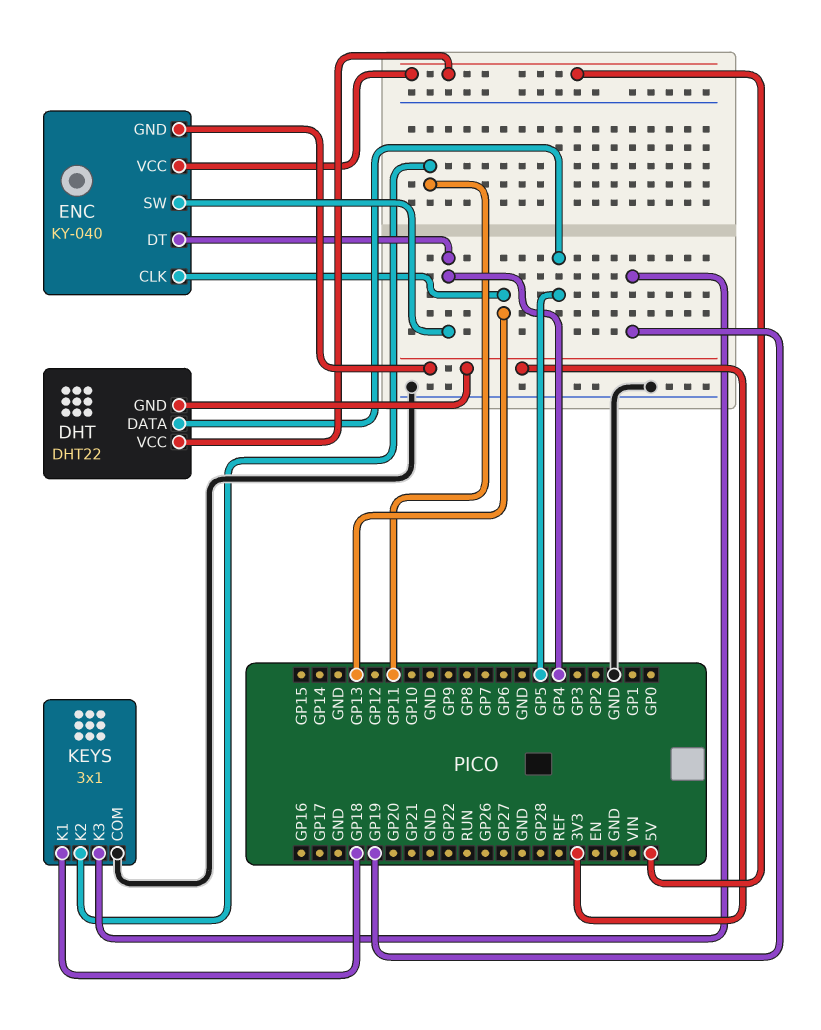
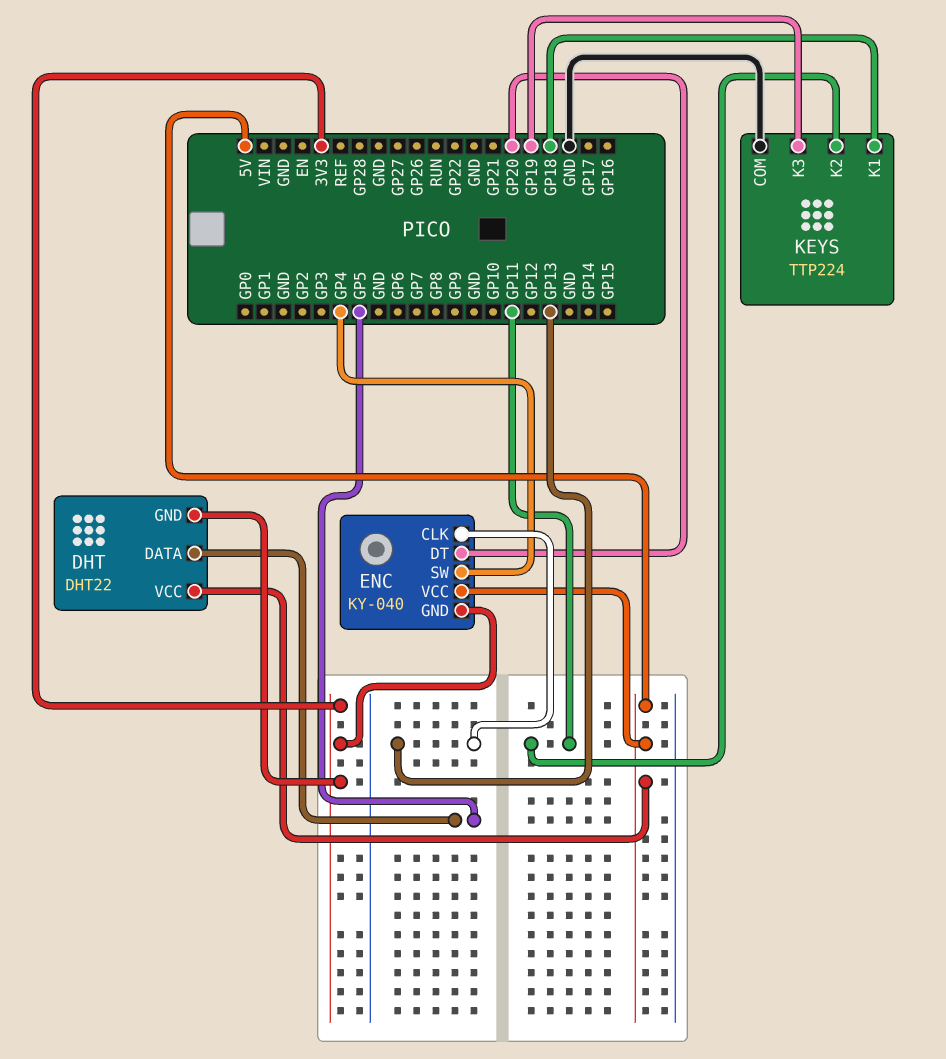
ENC pin DT: GP4 -> GP20
KEYS: 3x1 -> TTP224

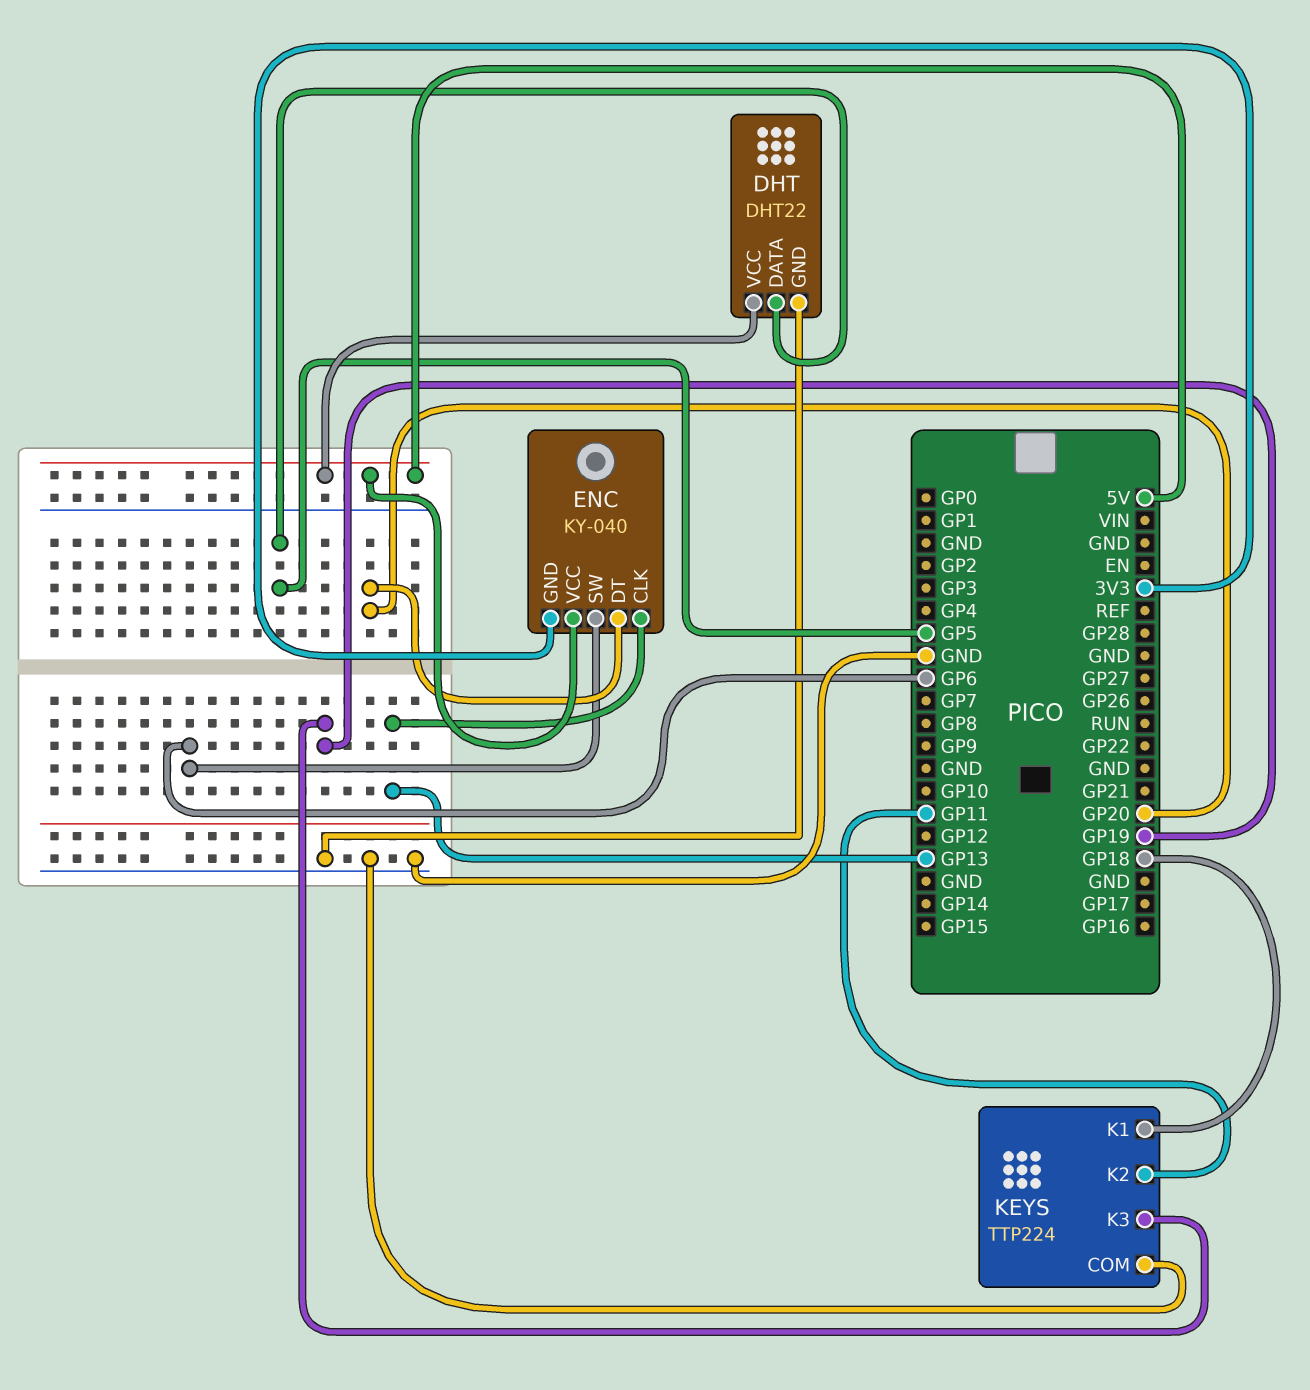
DHT pin GND: 3V3 -> GND
ENC pin SW: GP4 -> GP6

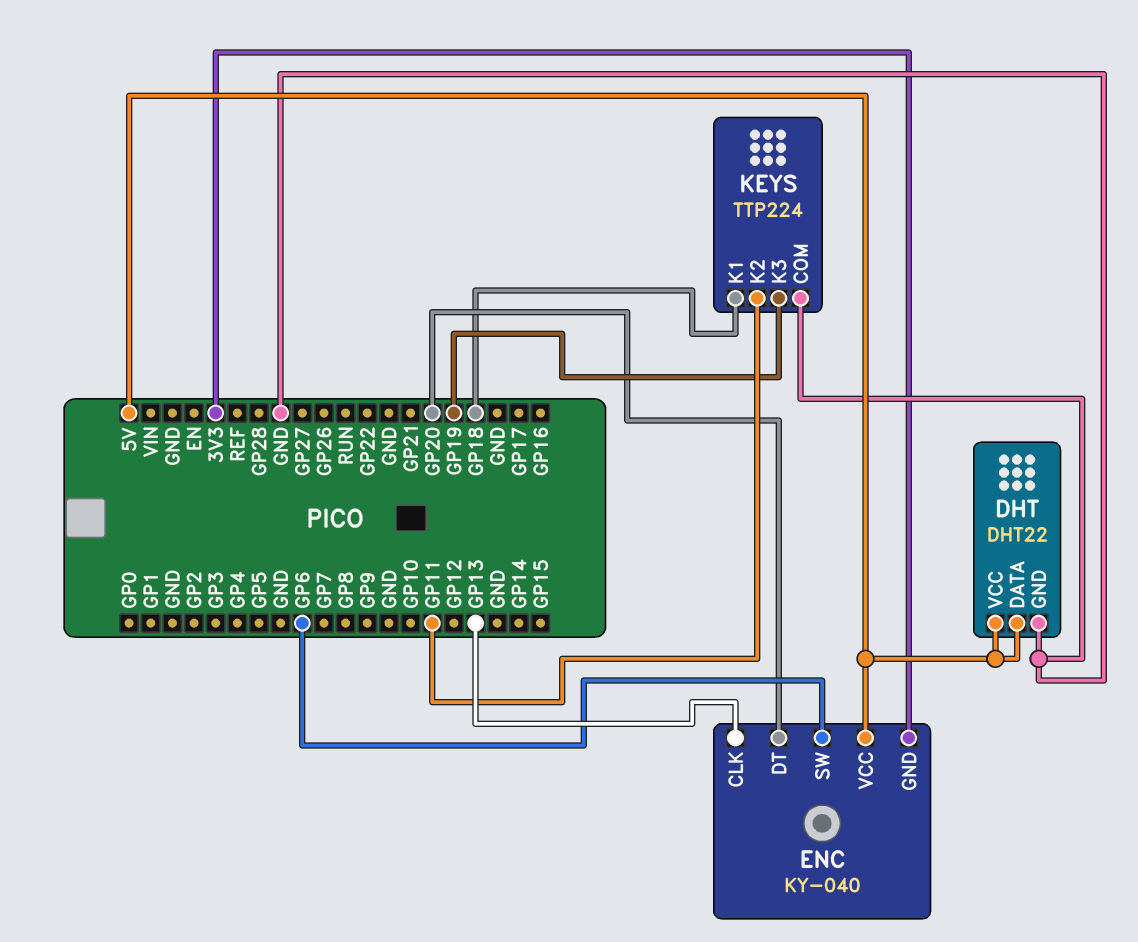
DHT pin DATA: GP5 -> 5V

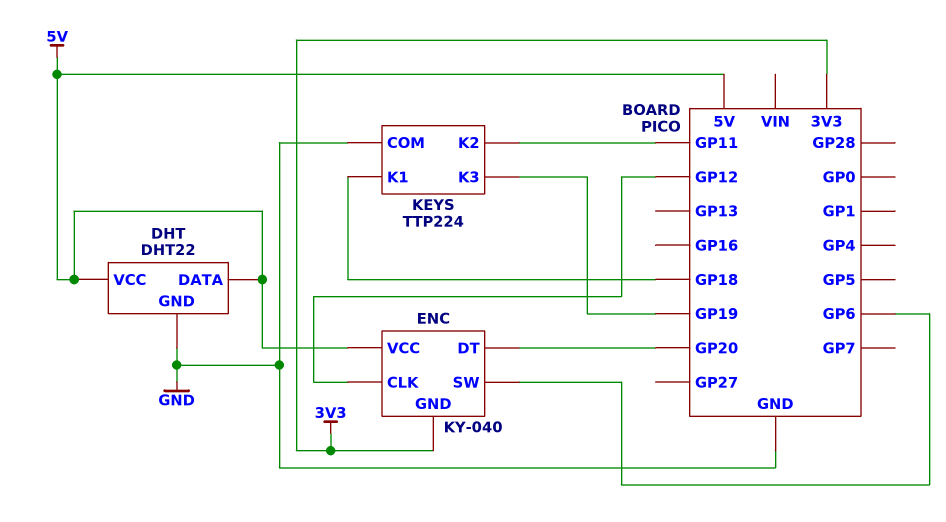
ENC pin CLK: GP13 -> GP12

